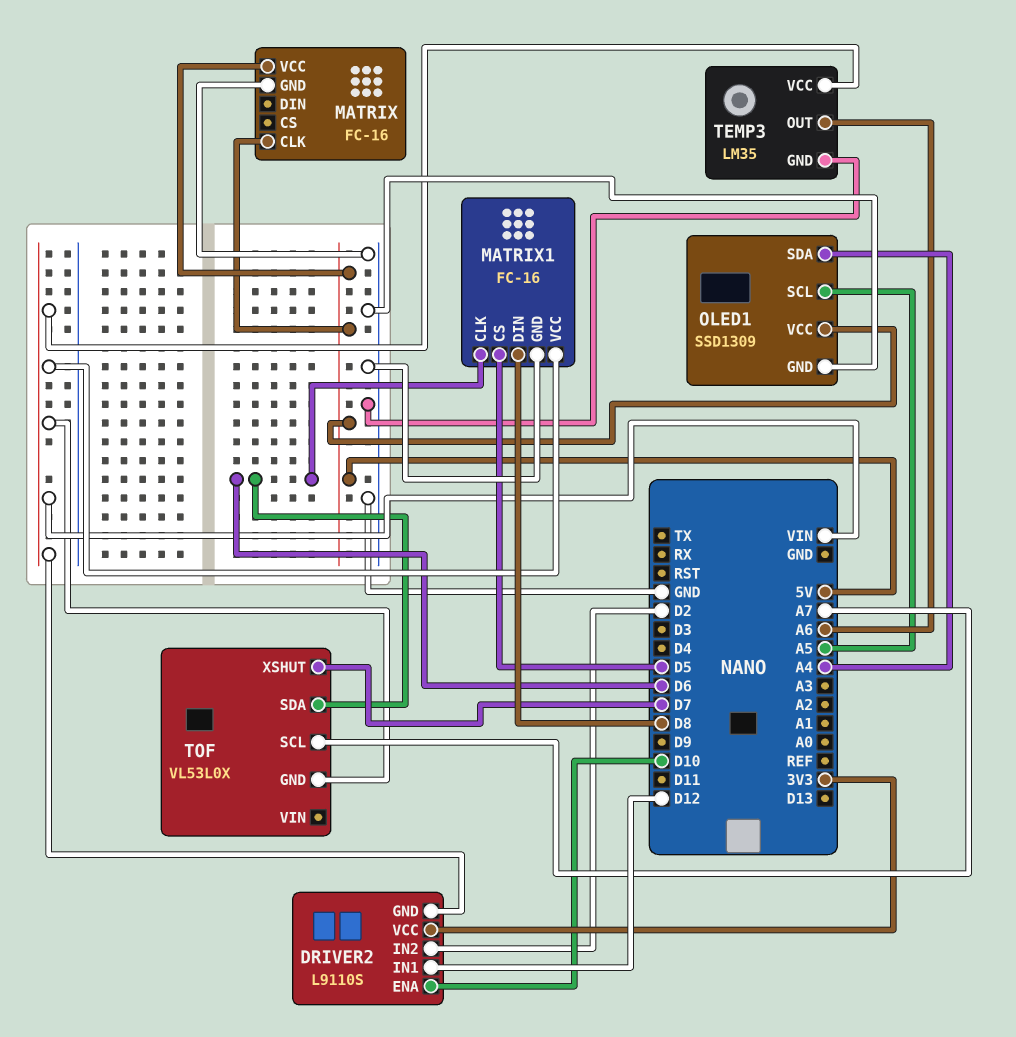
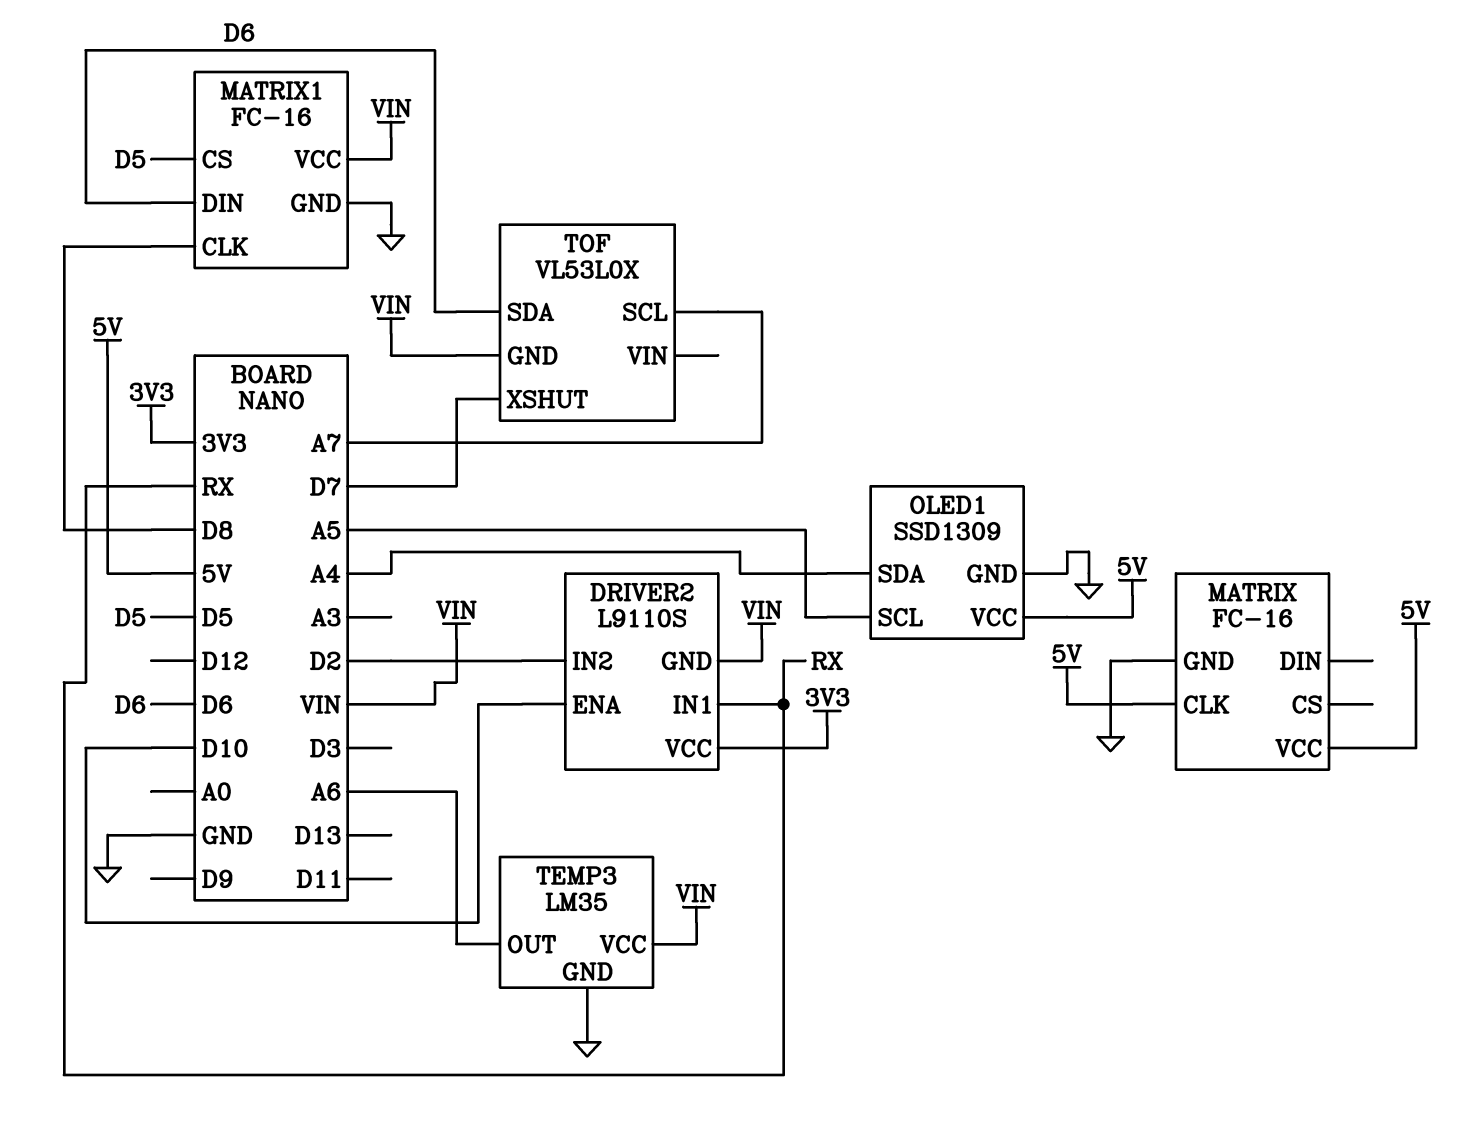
DRIVER2 pin IN1: D12 -> RX
MATRIX1 pin CLK: D6 -> D8
MATRIX1 pin DIN: D8 -> D6

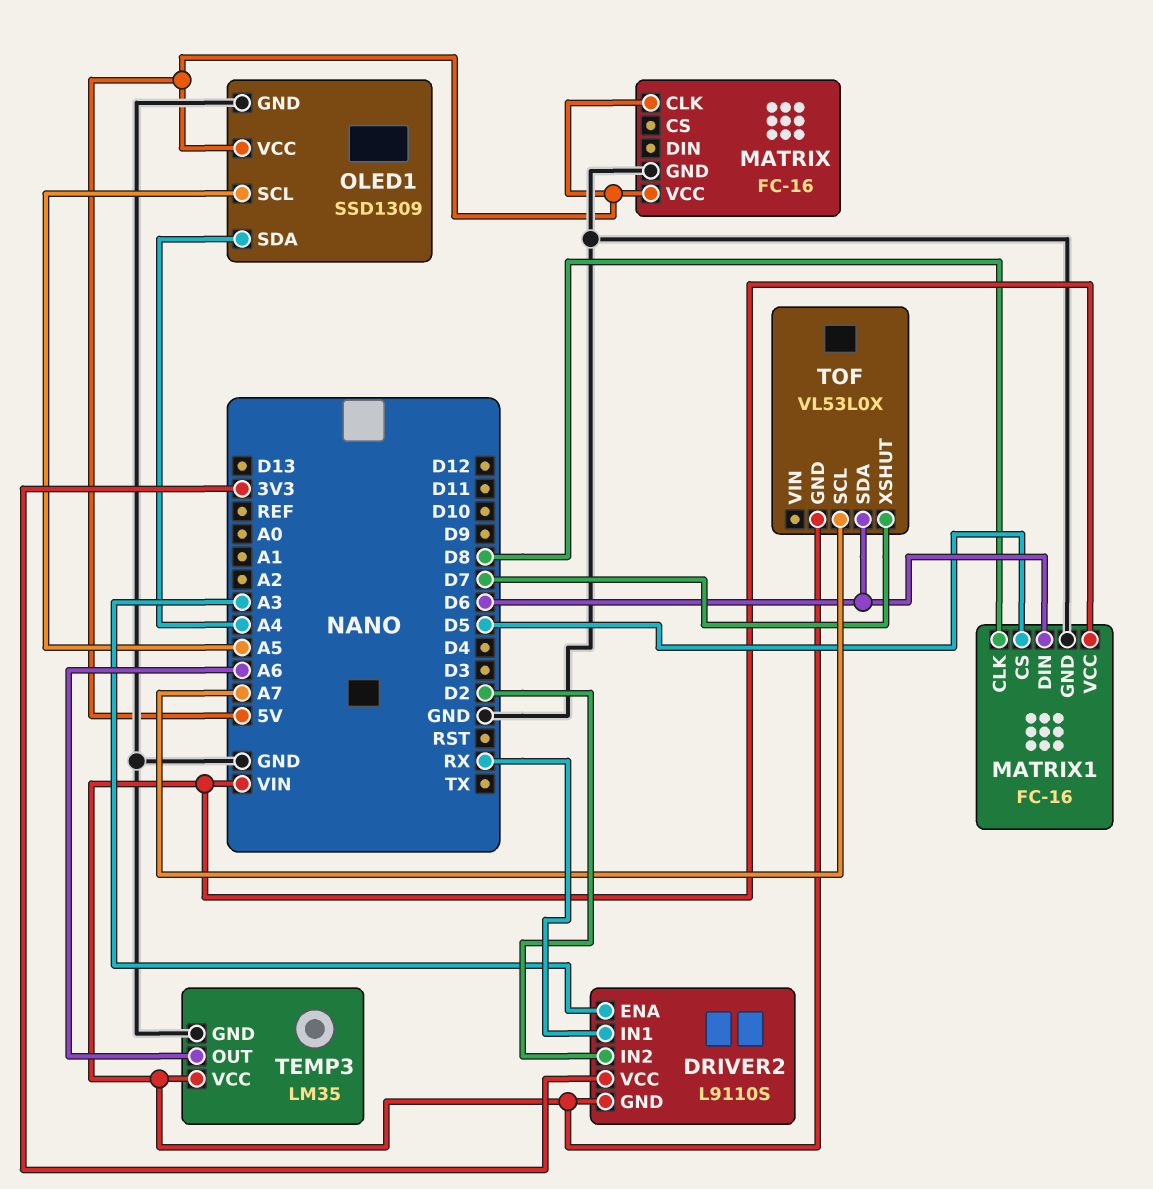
DRIVER2 pin ENA: D10 -> A3

